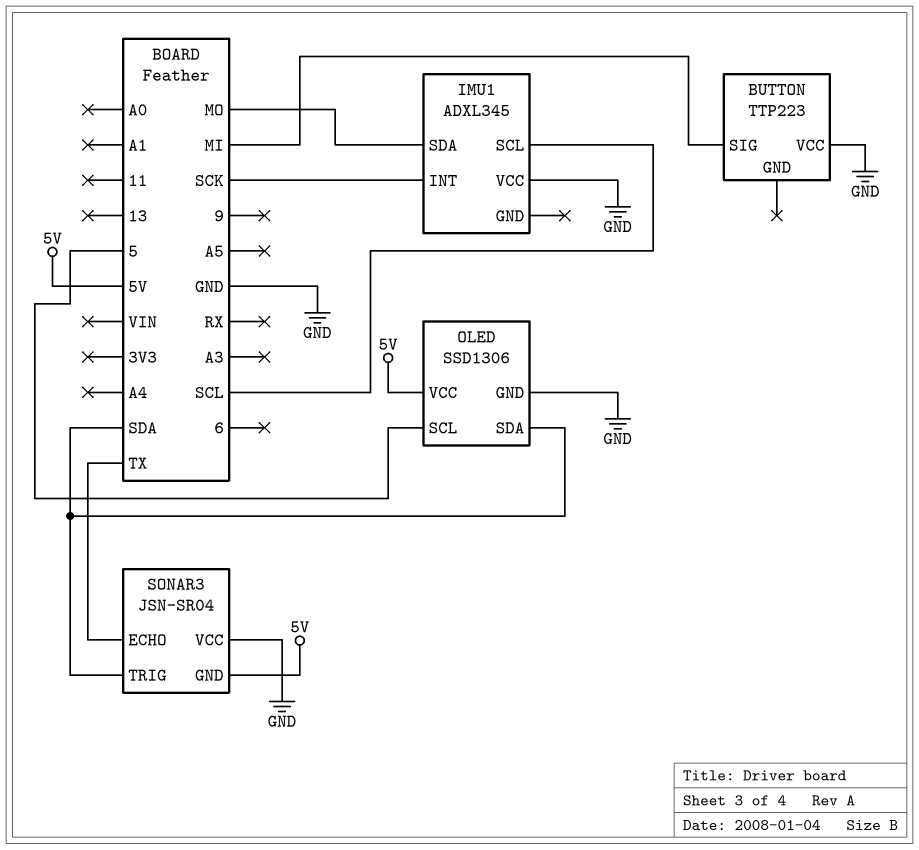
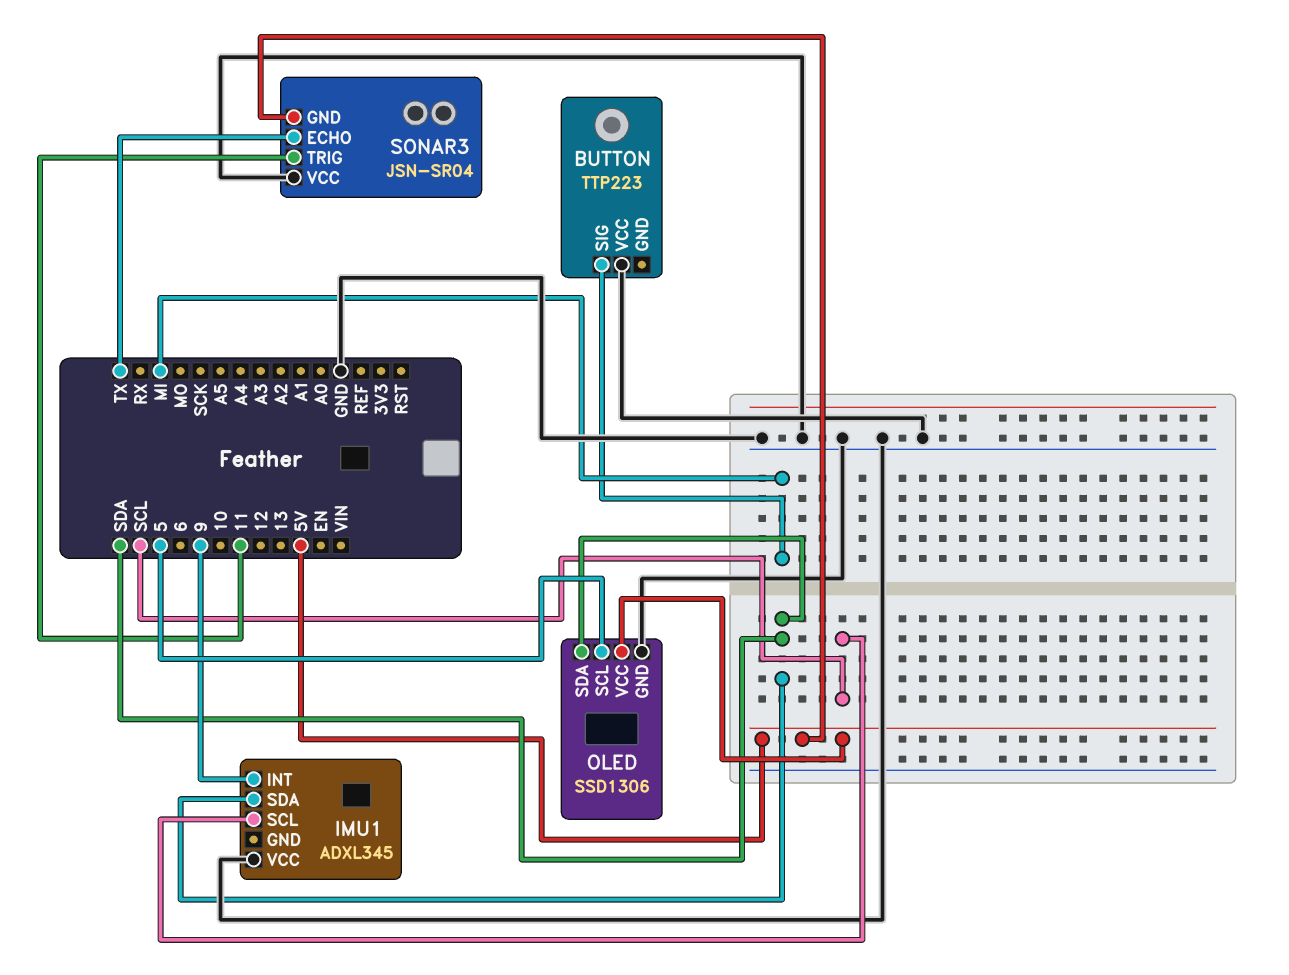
IMU1 pin INT: SCK -> 9
IMU1 pin SDA: MO -> SDA
SONAR3 pin TRIG: SDA -> 11

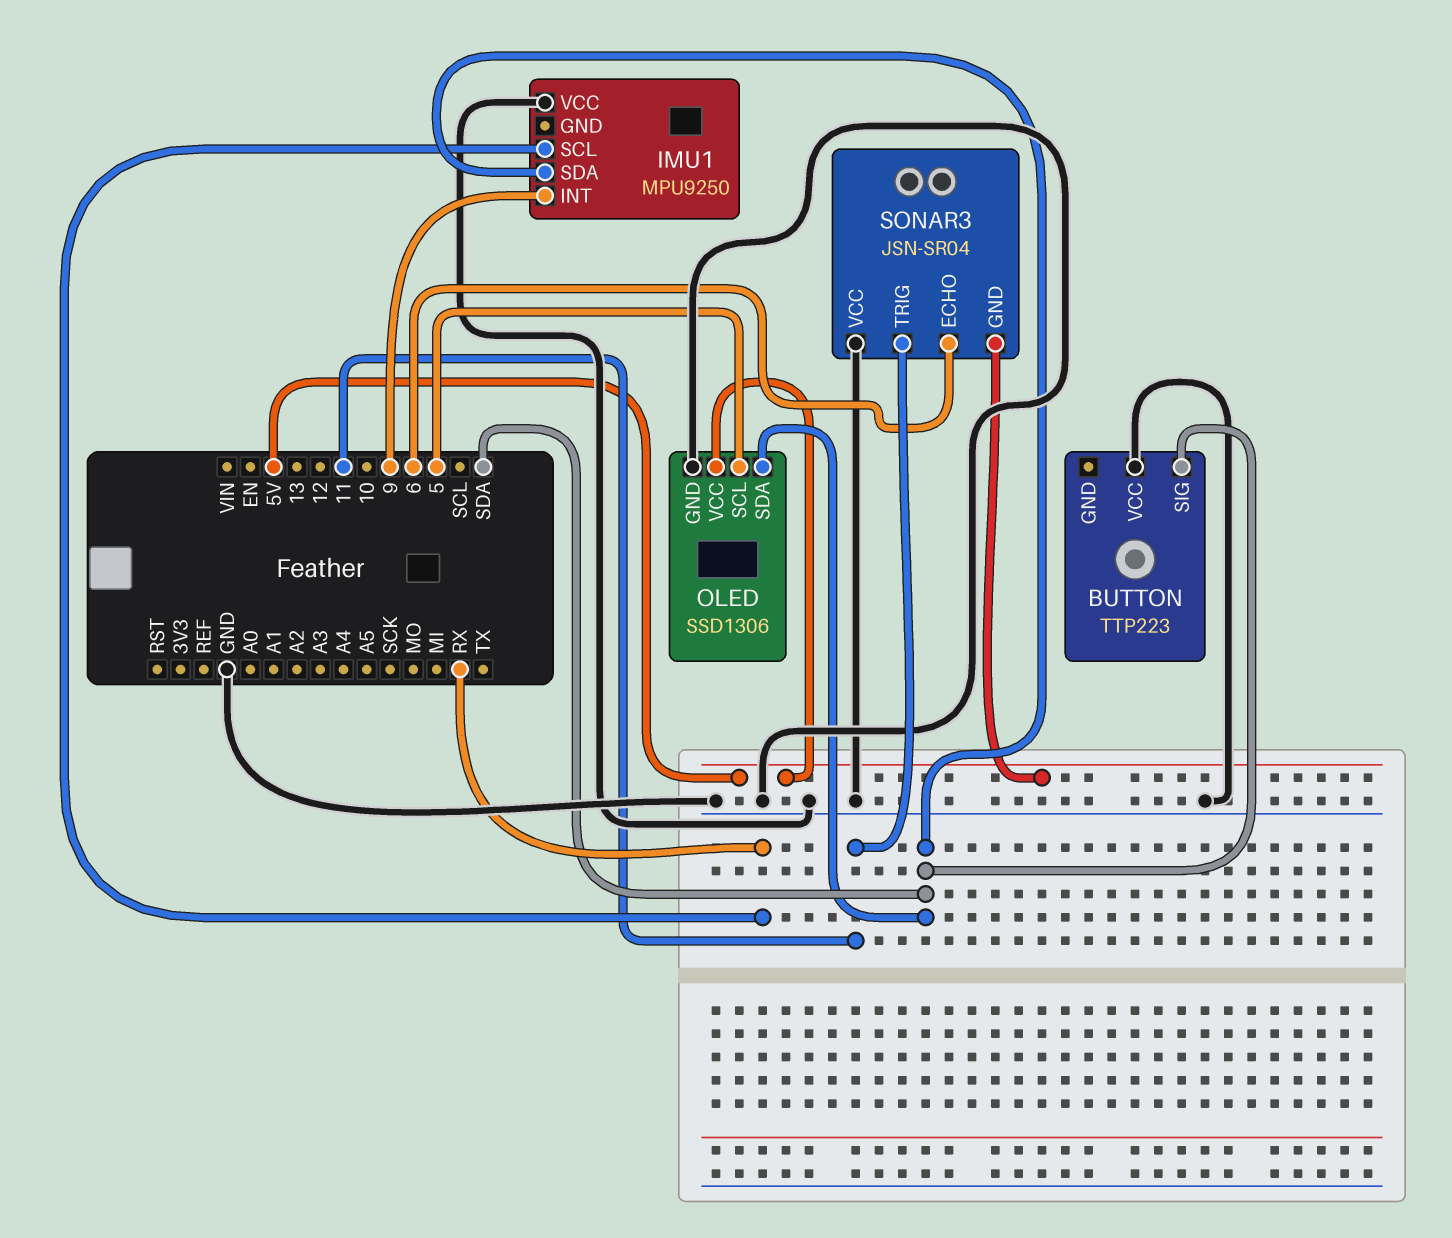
BUTTON pin SIG: MI -> SDA
IMU1: ADXL345 -> MPU9250
IMU1 pin SCL: SCL -> RX
SONAR3 pin ECHO: TX -> 6

